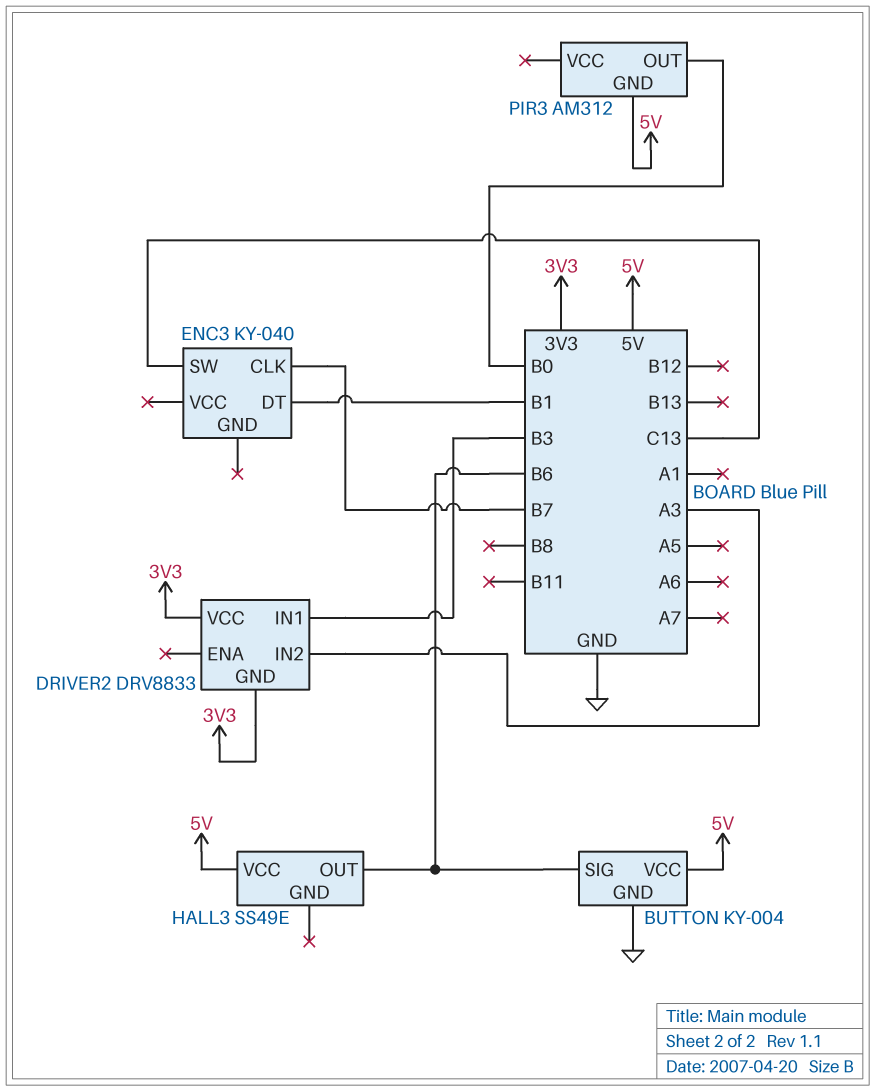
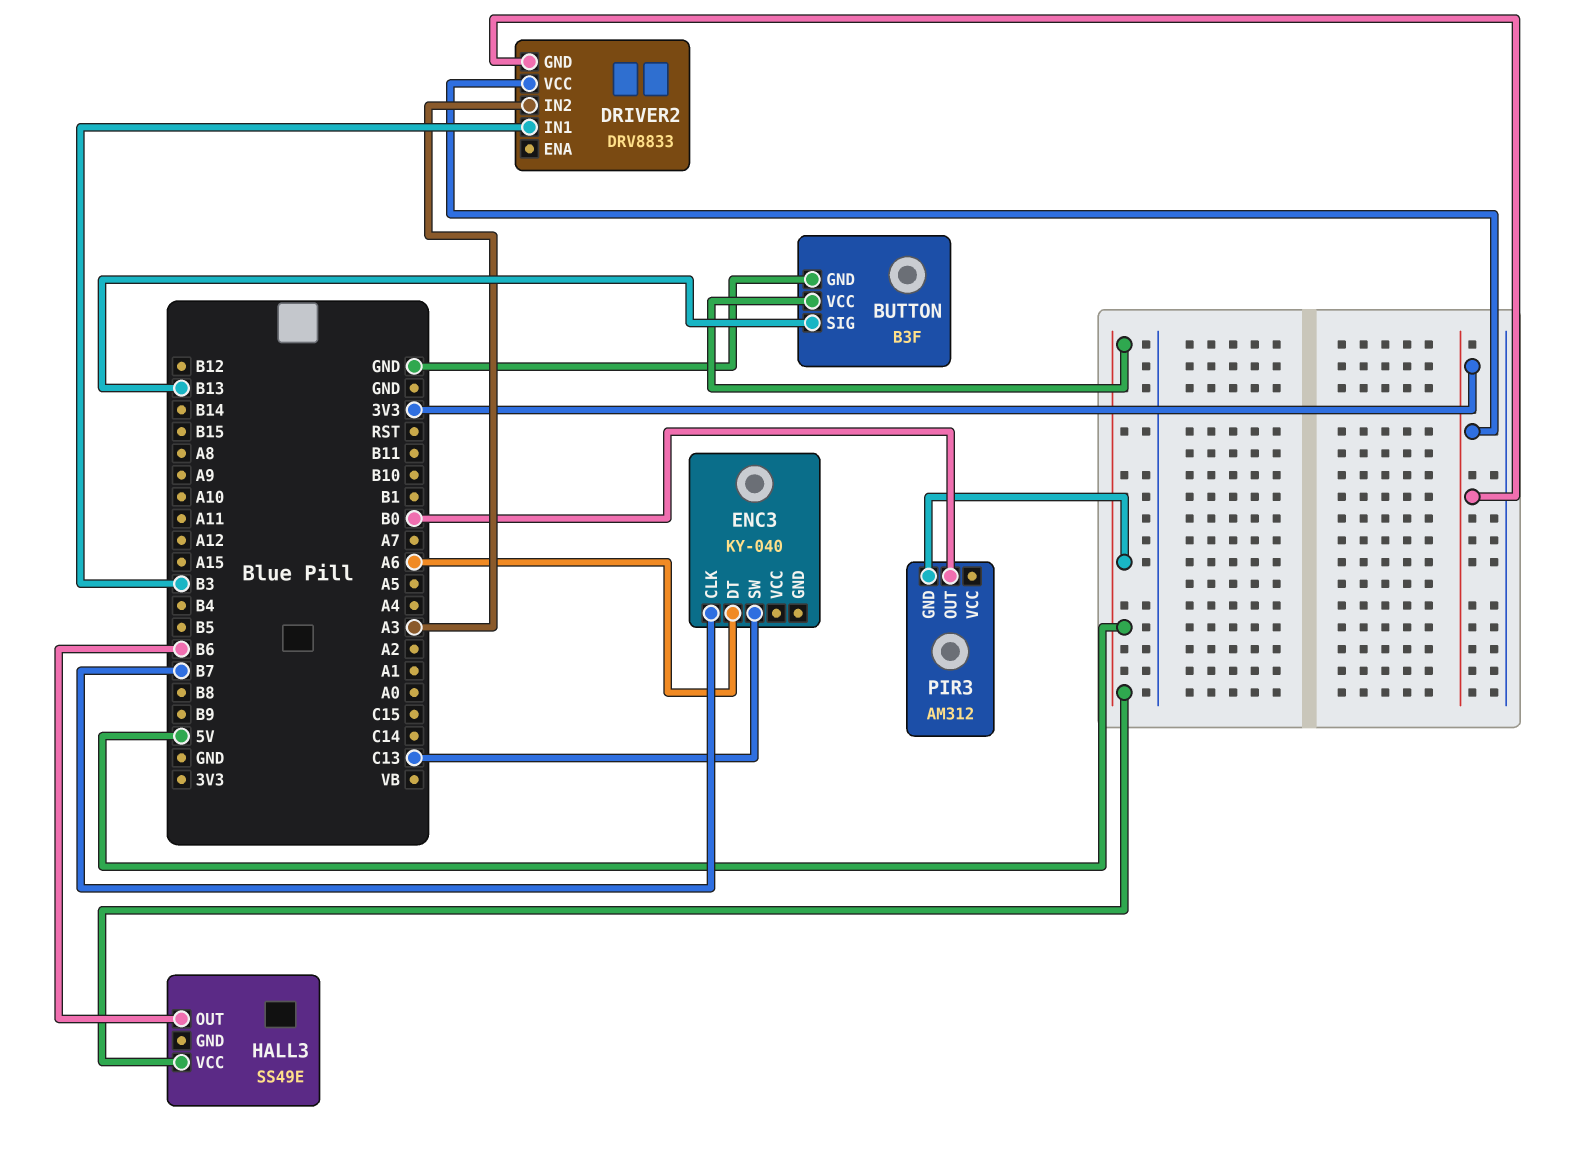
BUTTON: KY-004 -> B3F
BUTTON pin SIG: B6 -> B13
ENC3 pin DT: B1 -> A6

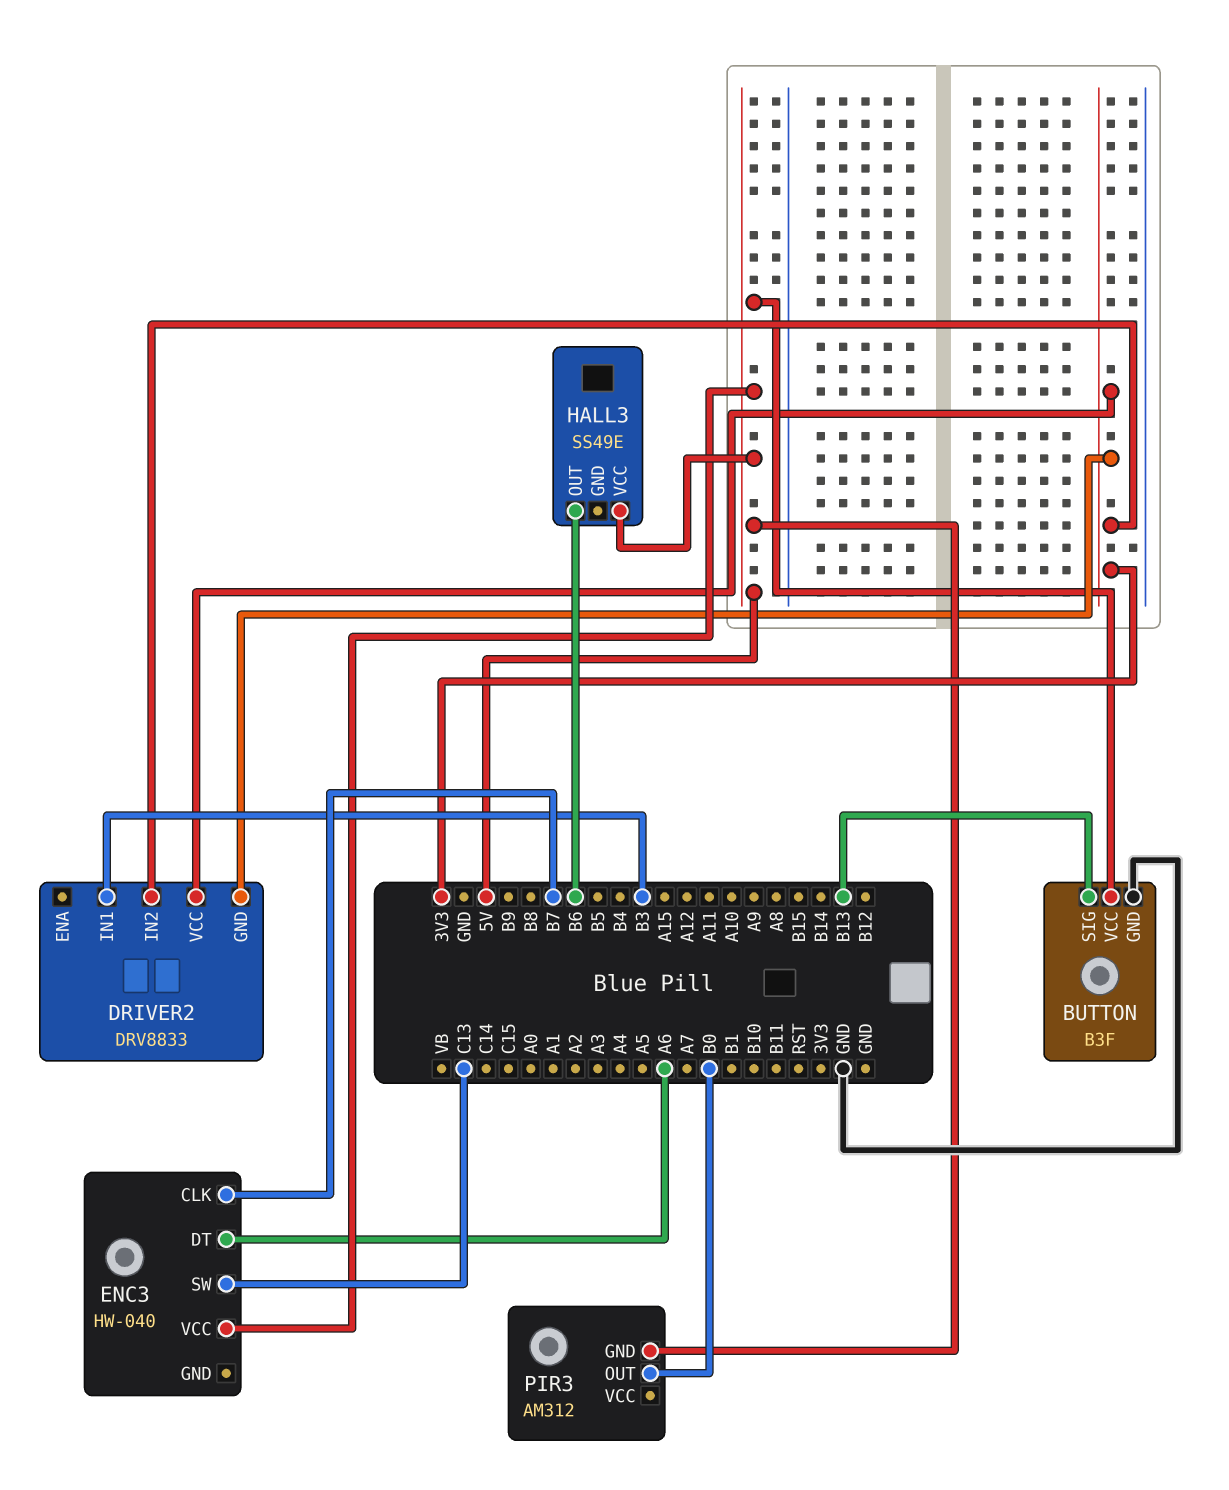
DRIVER2 pin IN2: A3 -> 3V3
ENC3: KY-040 -> HW-040
ENC3 pin VCC: none -> 5V

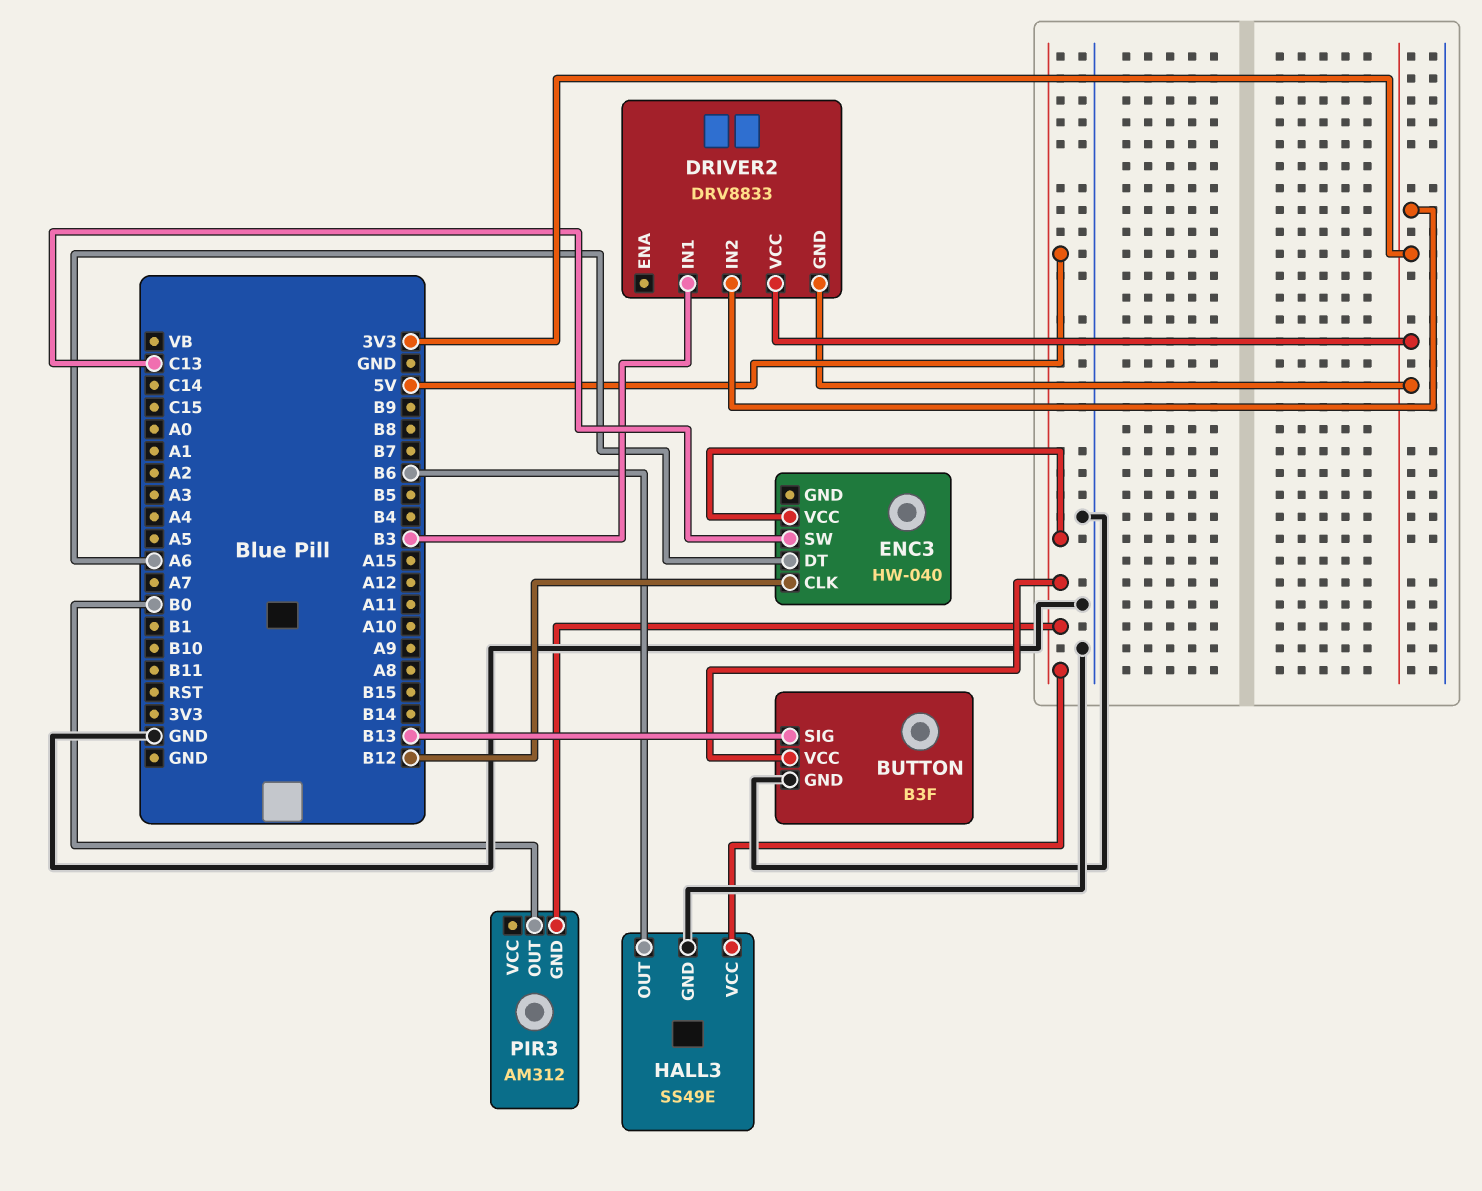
ENC3 pin CLK: B7 -> B12
HALL3 pin GND: none -> GND

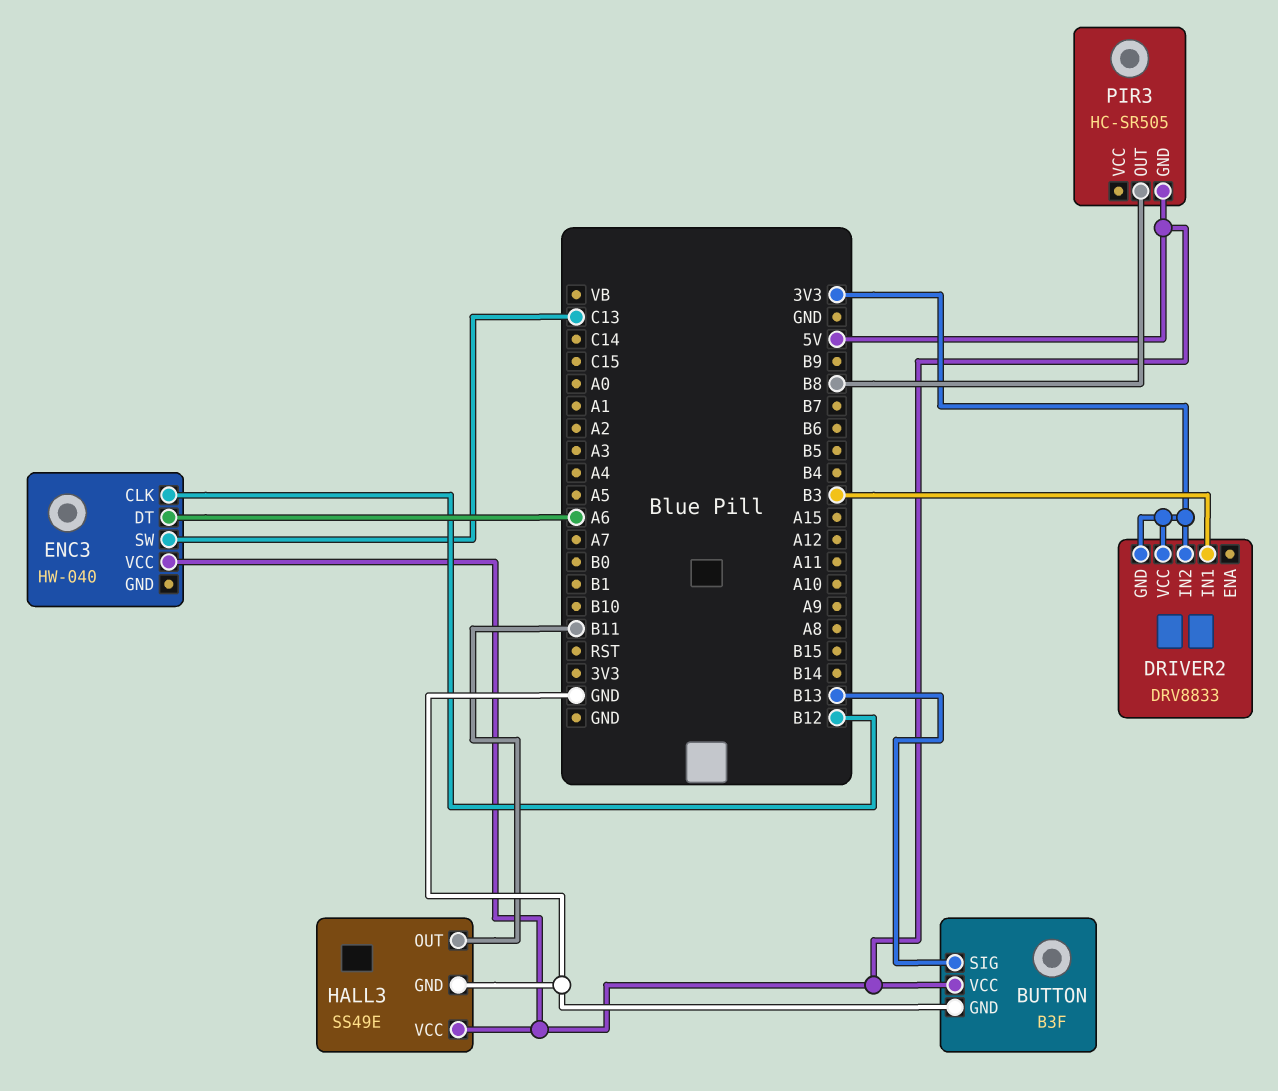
HALL3 pin OUT: B6 -> B11
PIR3: AM312 -> HC-SR505
PIR3 pin OUT: B0 -> B8

